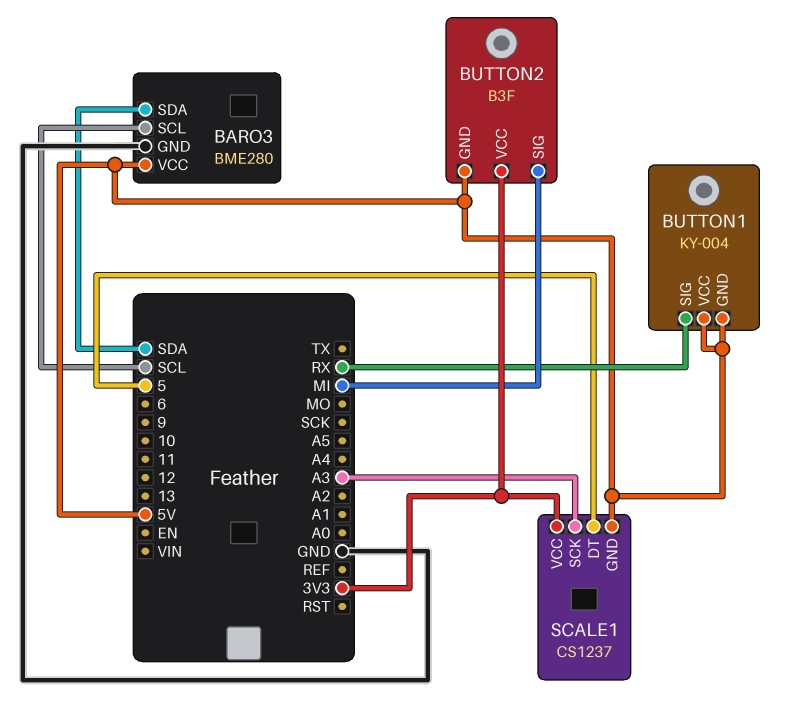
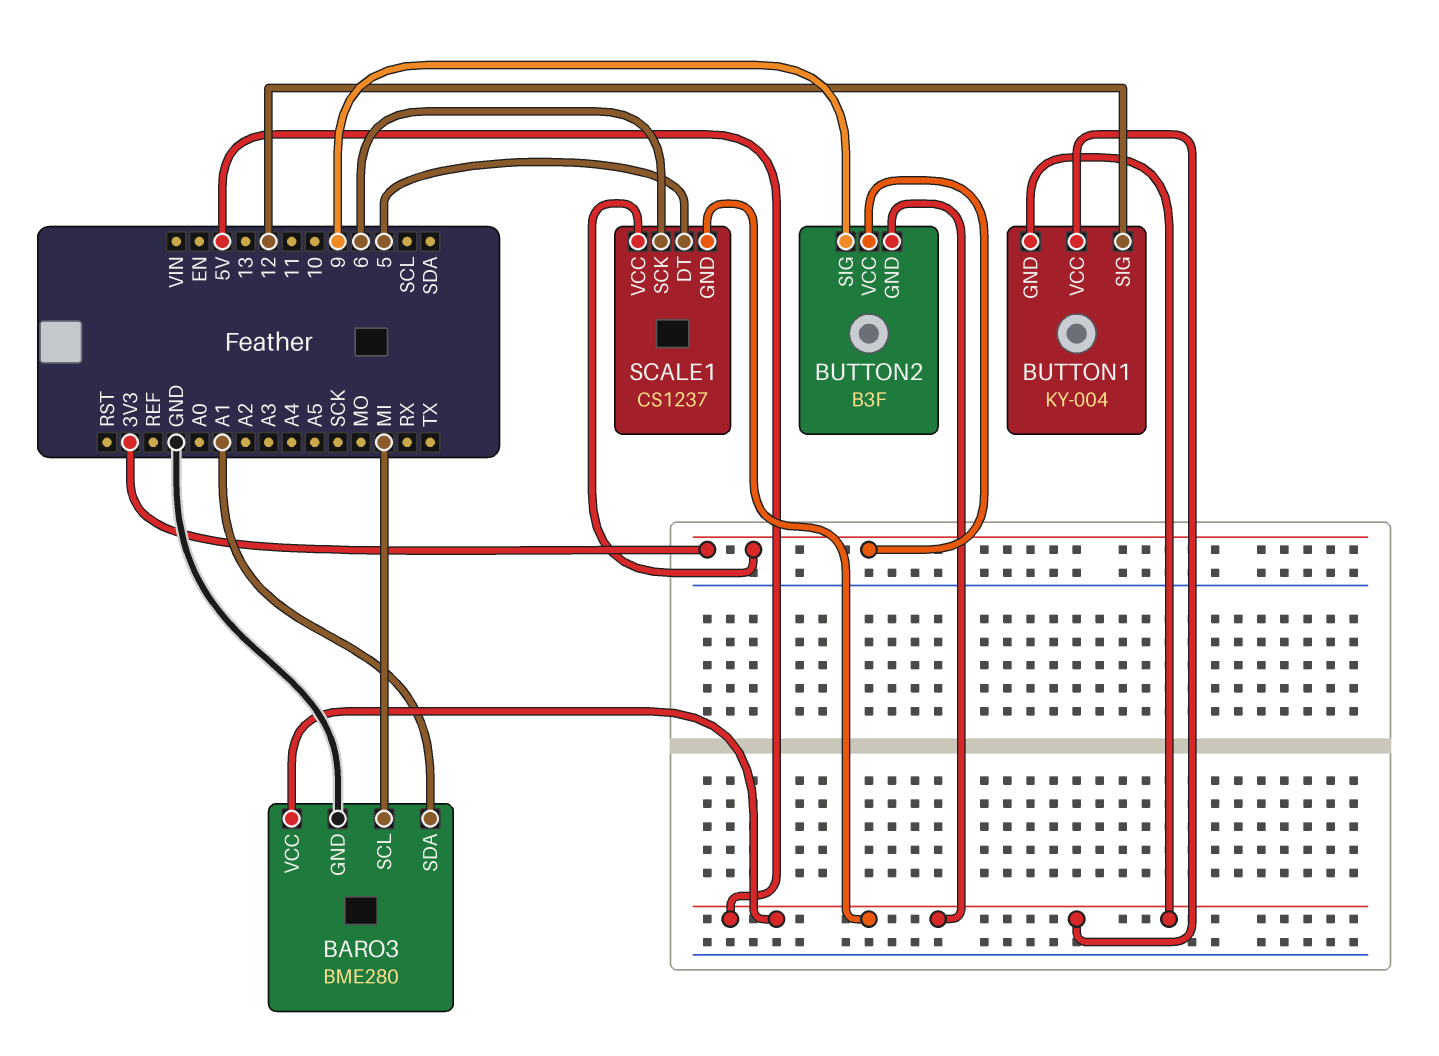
BARO3 pin SCL: SCL -> MI
BARO3 pin SDA: SDA -> A1
BUTTON1 pin SIG: RX -> 12
BUTTON2 pin SIG: MI -> 9
SCALE1 pin SCK: A3 -> 6

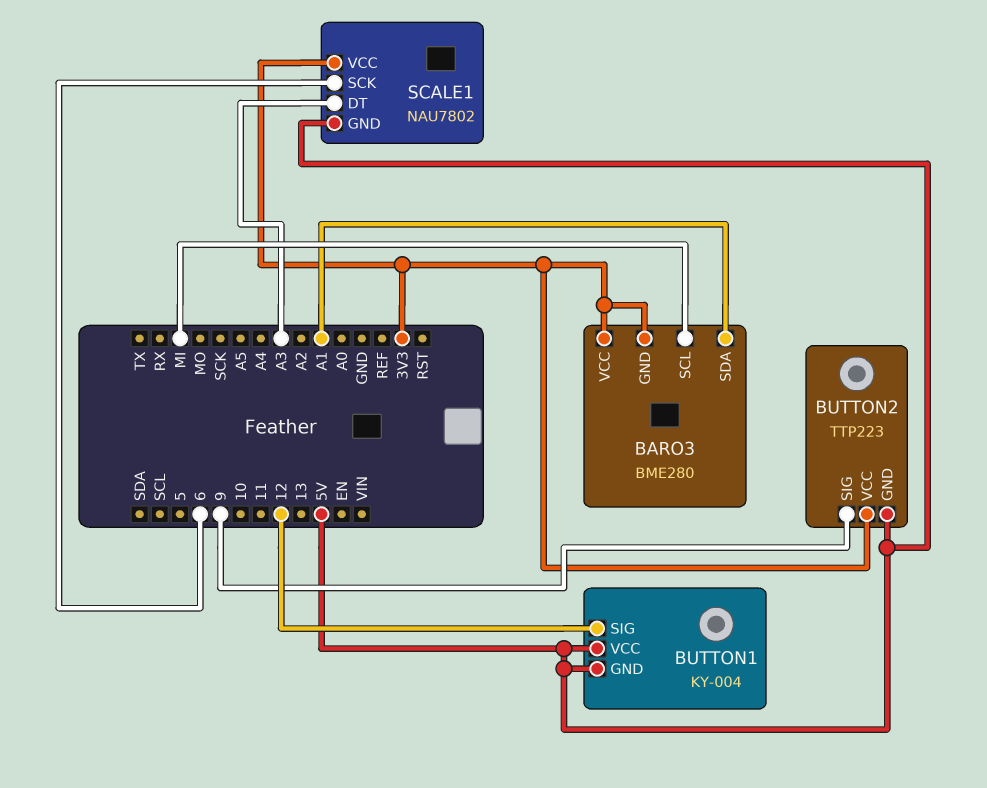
BARO3 pin GND: GND -> 3V3
BARO3 pin VCC: 5V -> 3V3
BUTTON2: B3F -> TTP223
SCALE1: CS1237 -> NAU7802
SCALE1 pin DT: 5 -> A3

